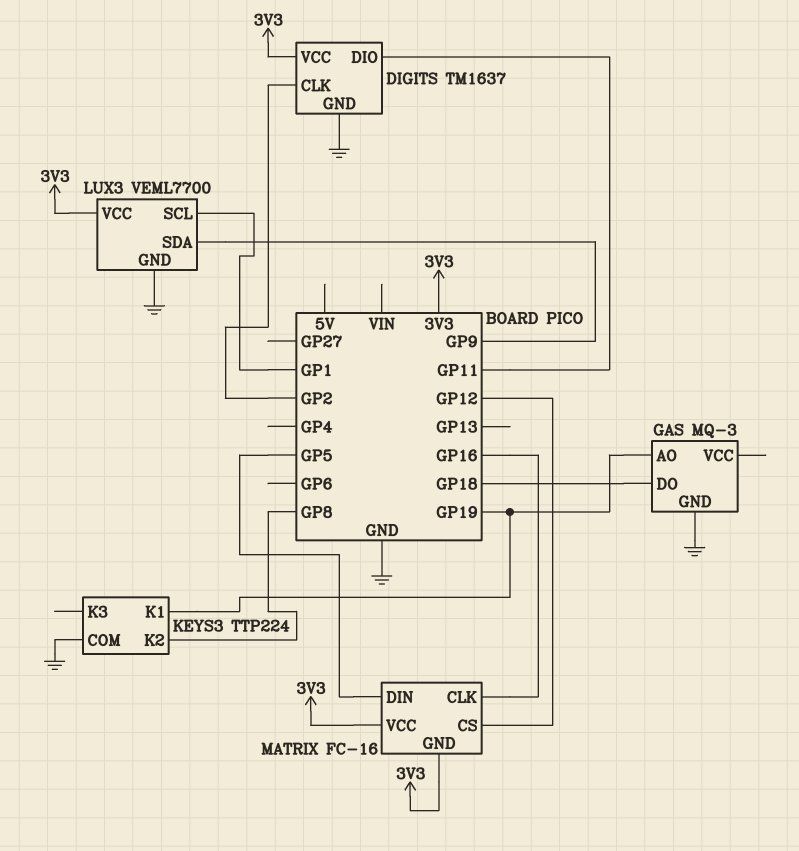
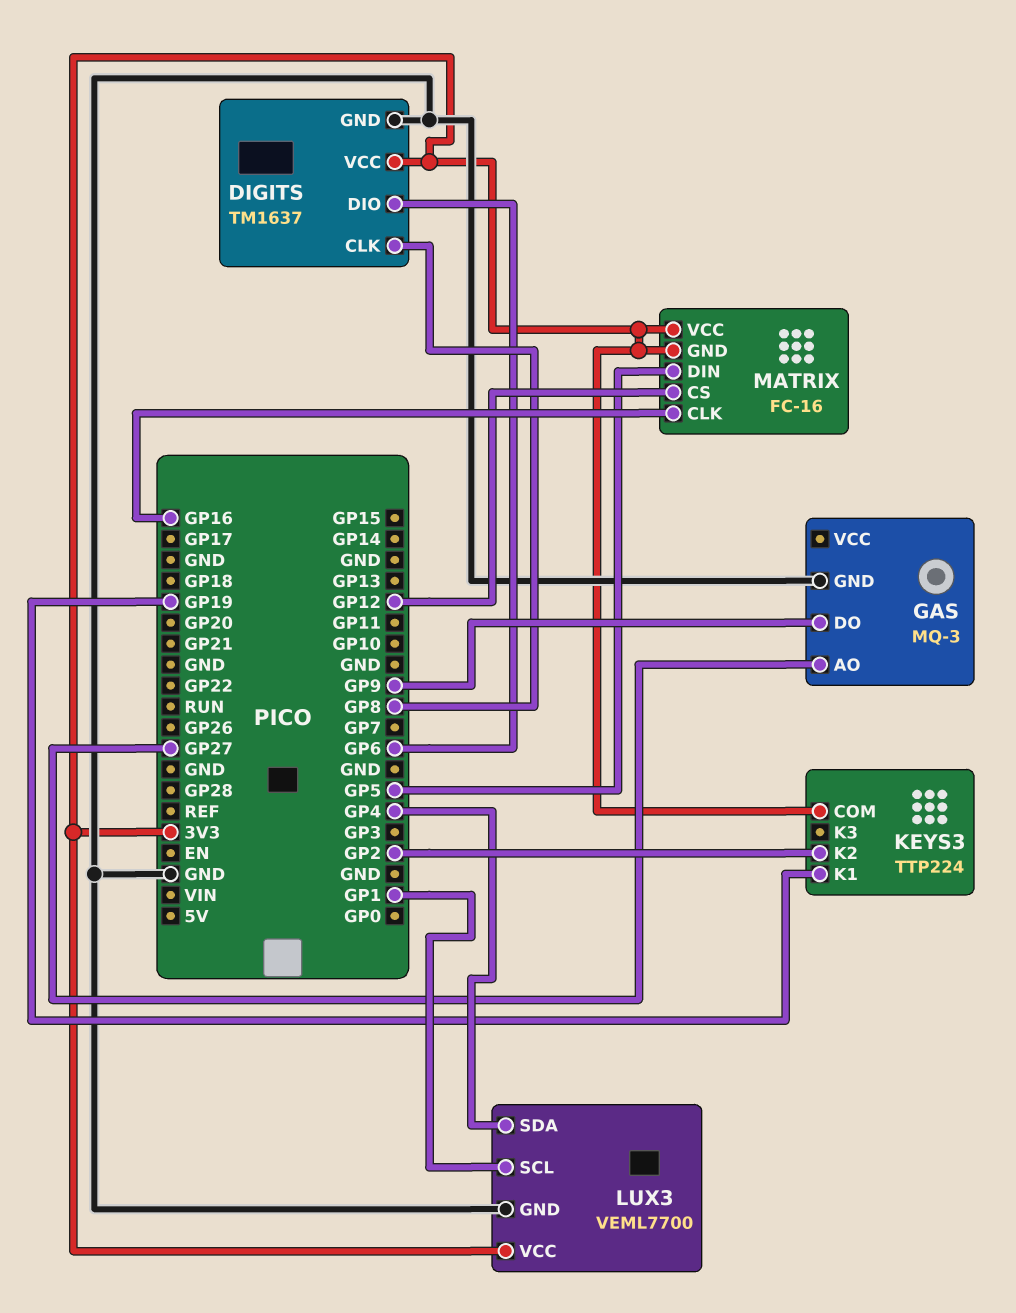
DIGITS pin CLK: GP2 -> GP8
DIGITS pin DIO: GP11 -> GP6
GAS pin AO: GP19 -> GP27
GAS pin DO: GP18 -> GP9
KEYS3 pin COM: GND -> 3V3
KEYS3 pin K2: GP8 -> GP2
LUX3 pin SDA: GP9 -> GP4

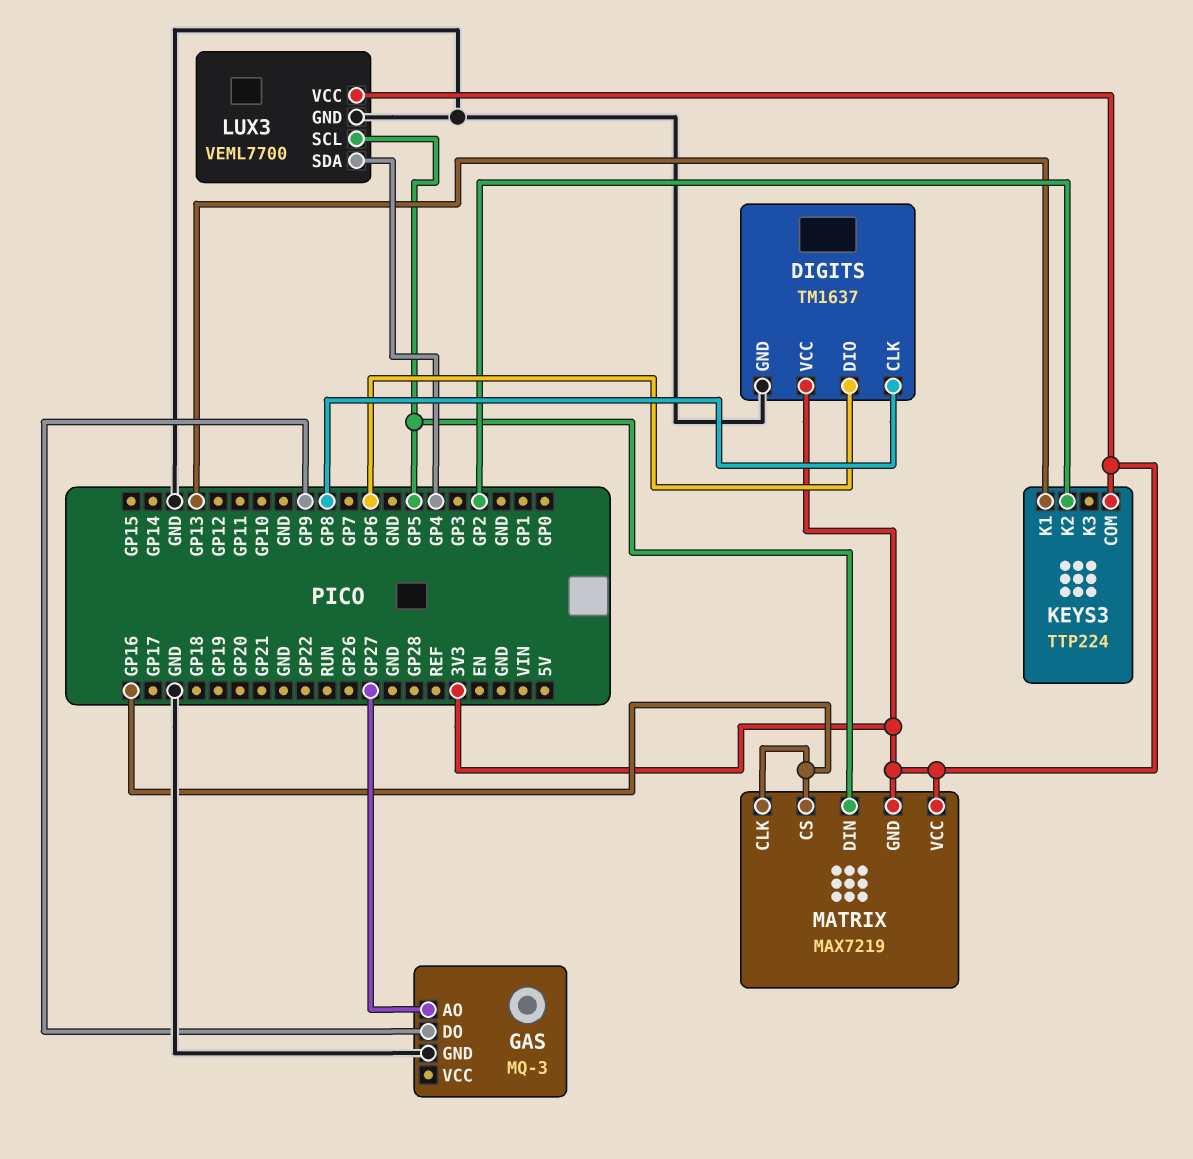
KEYS3 pin K1: GP19 -> GP13
LUX3 pin SCL: GP1 -> GP5
MATRIX: FC-16 -> MAX7219
MATRIX pin CS: GP12 -> GP16

